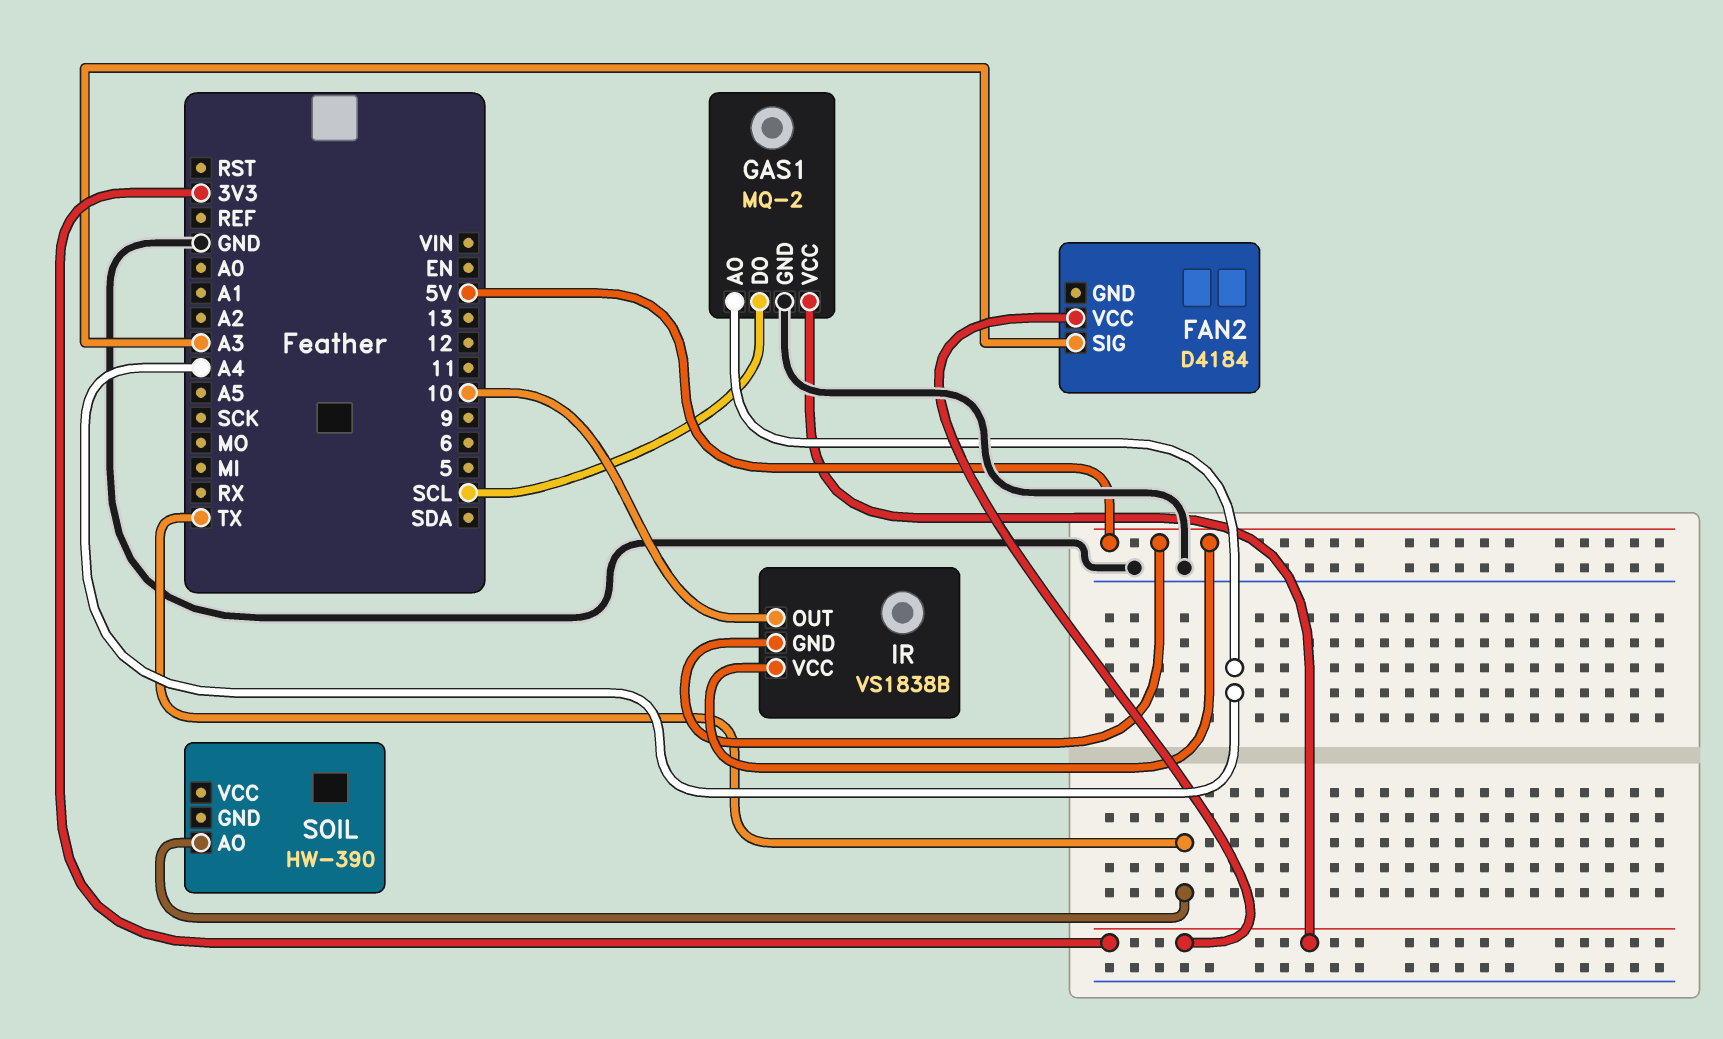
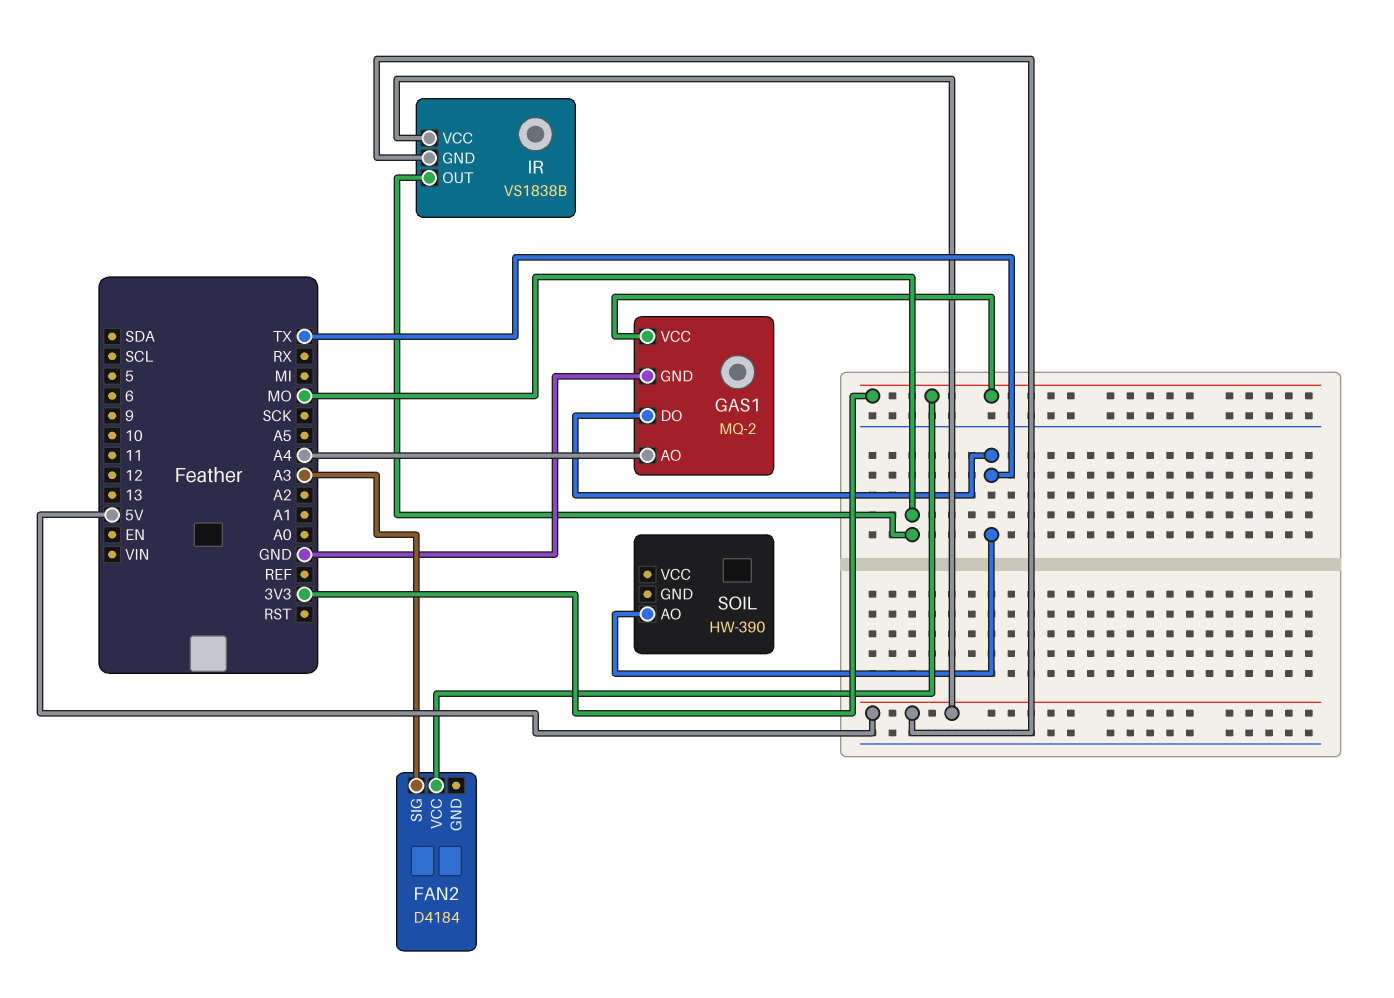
GAS1 pin DO: SCL -> TX
IR pin OUT: 10 -> MO

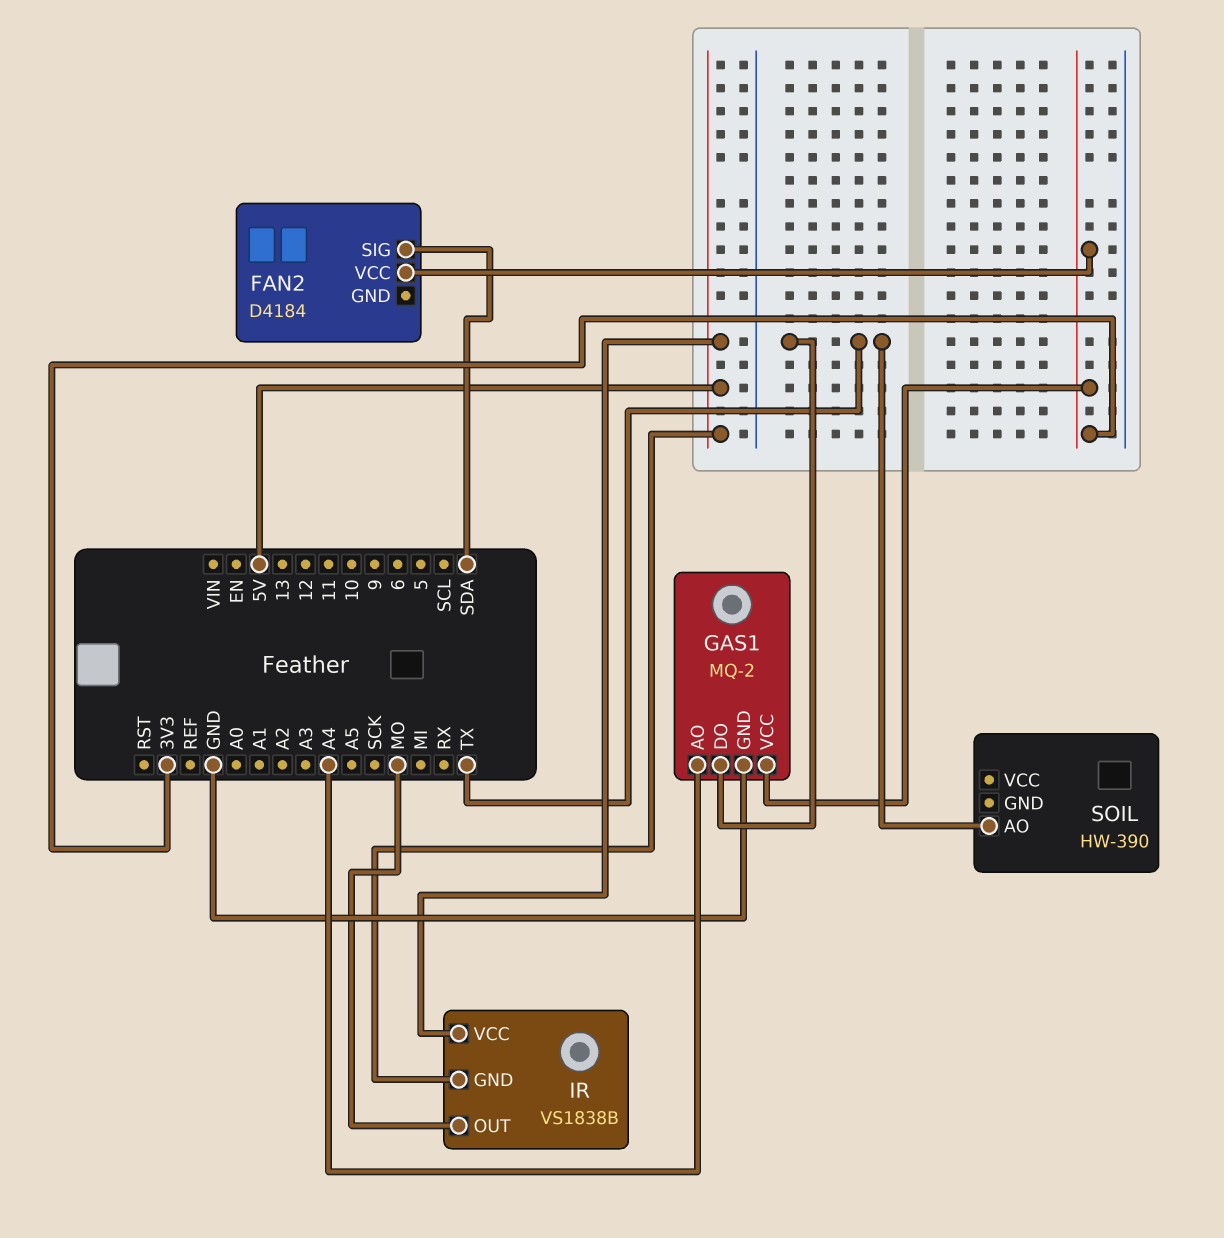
FAN2 pin SIG: A3 -> SDA

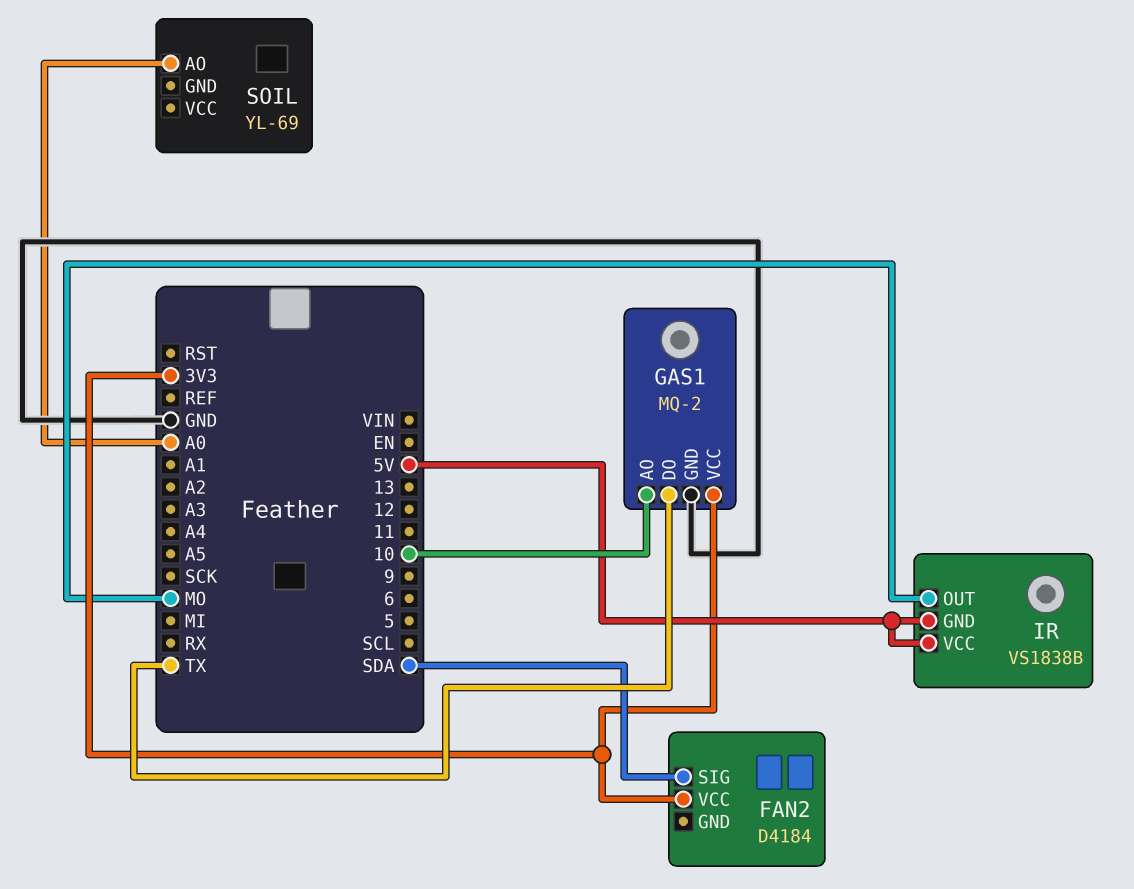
GAS1 pin AO: A4 -> 10
SOIL: HW-390 -> YL-69
SOIL pin AO: TX -> A0

